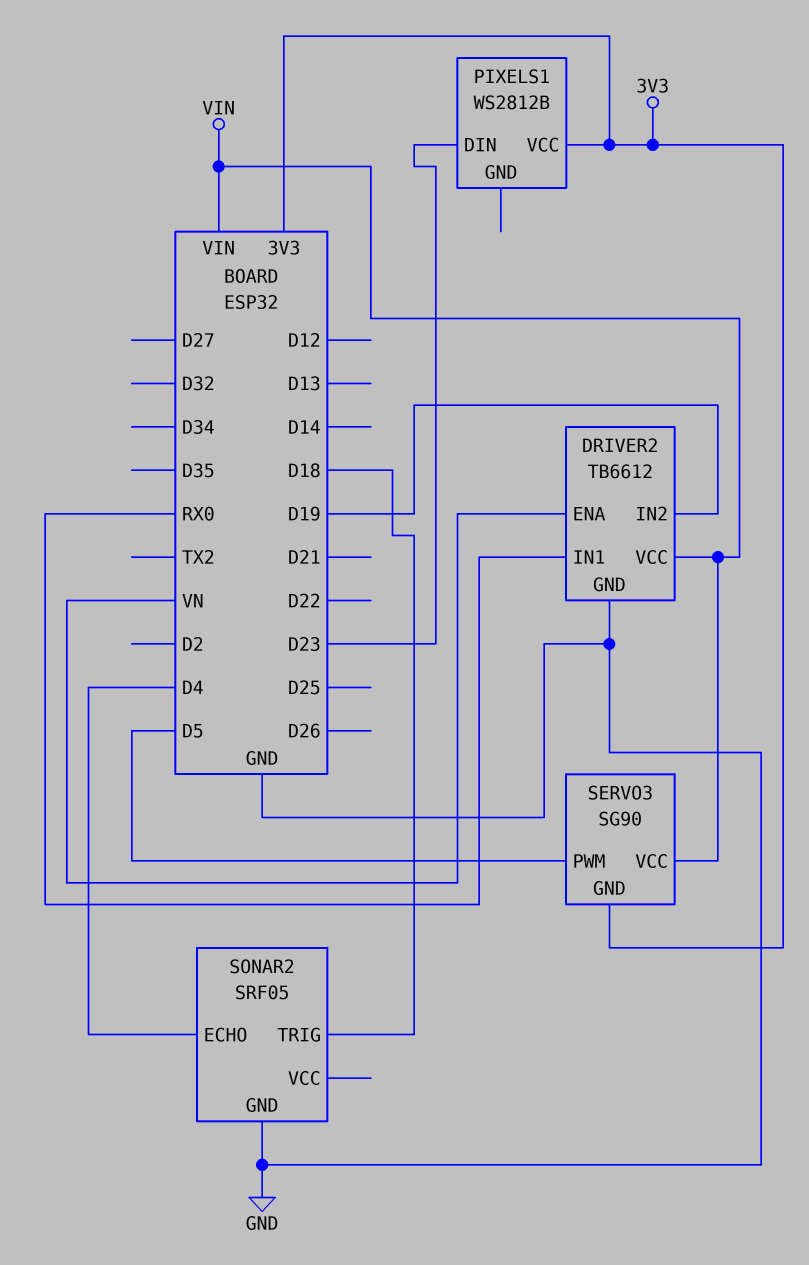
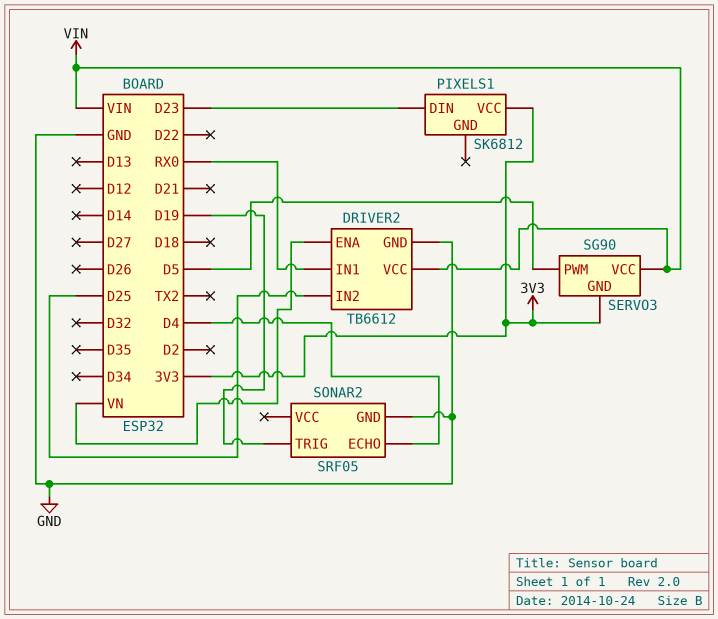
DRIVER2 pin IN2: D19 -> D25
PIXELS1: WS2812B -> SK6812
SONAR2 pin TRIG: D18 -> D19

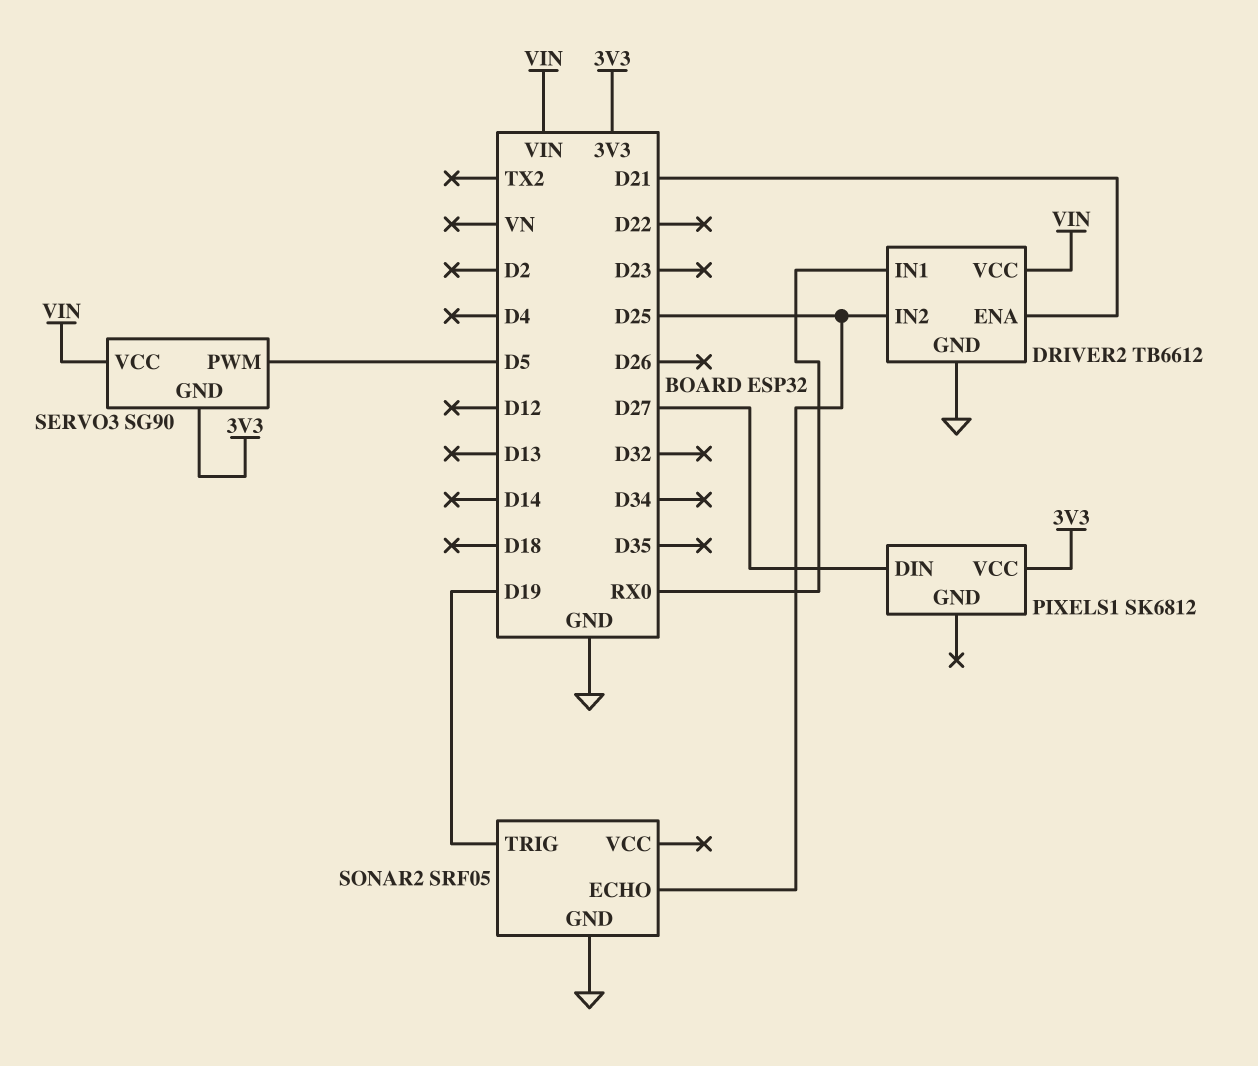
DRIVER2 pin ENA: VN -> D21
PIXELS1 pin DIN: D23 -> D27
SONAR2 pin ECHO: D4 -> D25

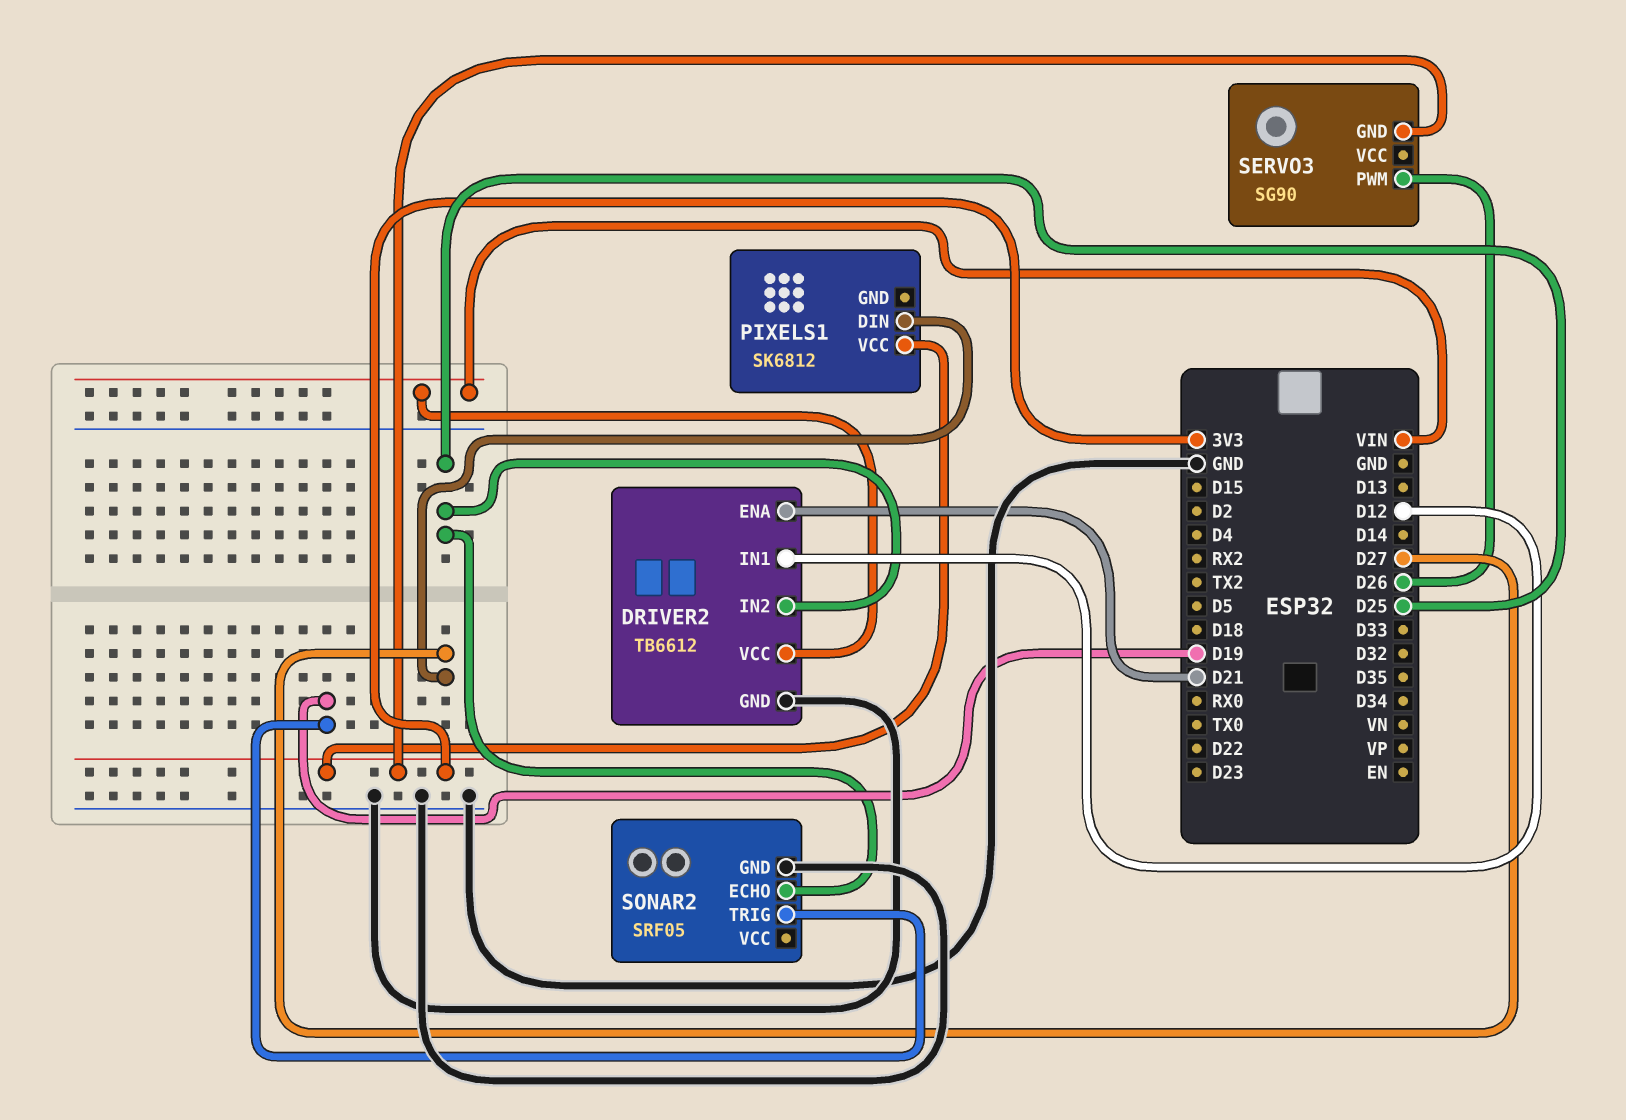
DRIVER2 pin IN1: RX0 -> D12
SERVO3 pin PWM: D5 -> D26
SERVO3 pin VCC: VIN -> none

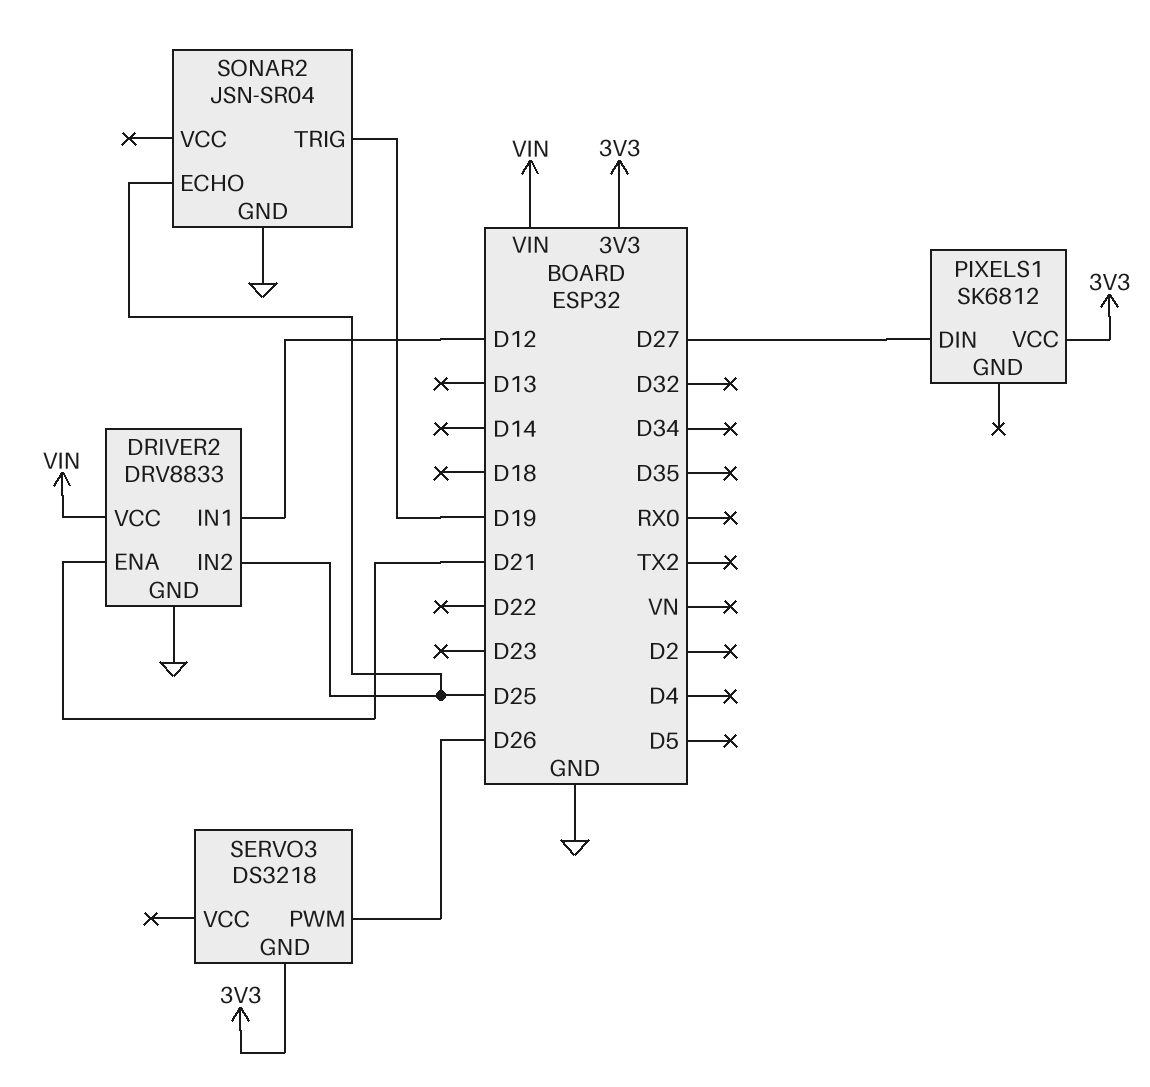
DRIVER2: TB6612 -> DRV8833
SERVO3: SG90 -> DS3218
SONAR2: SRF05 -> JSN-SR04

